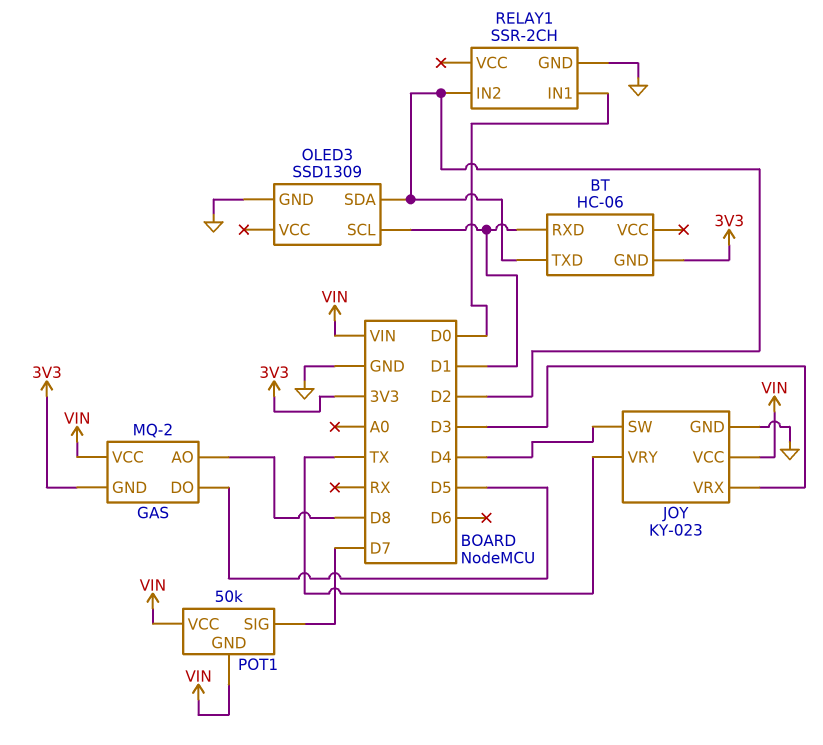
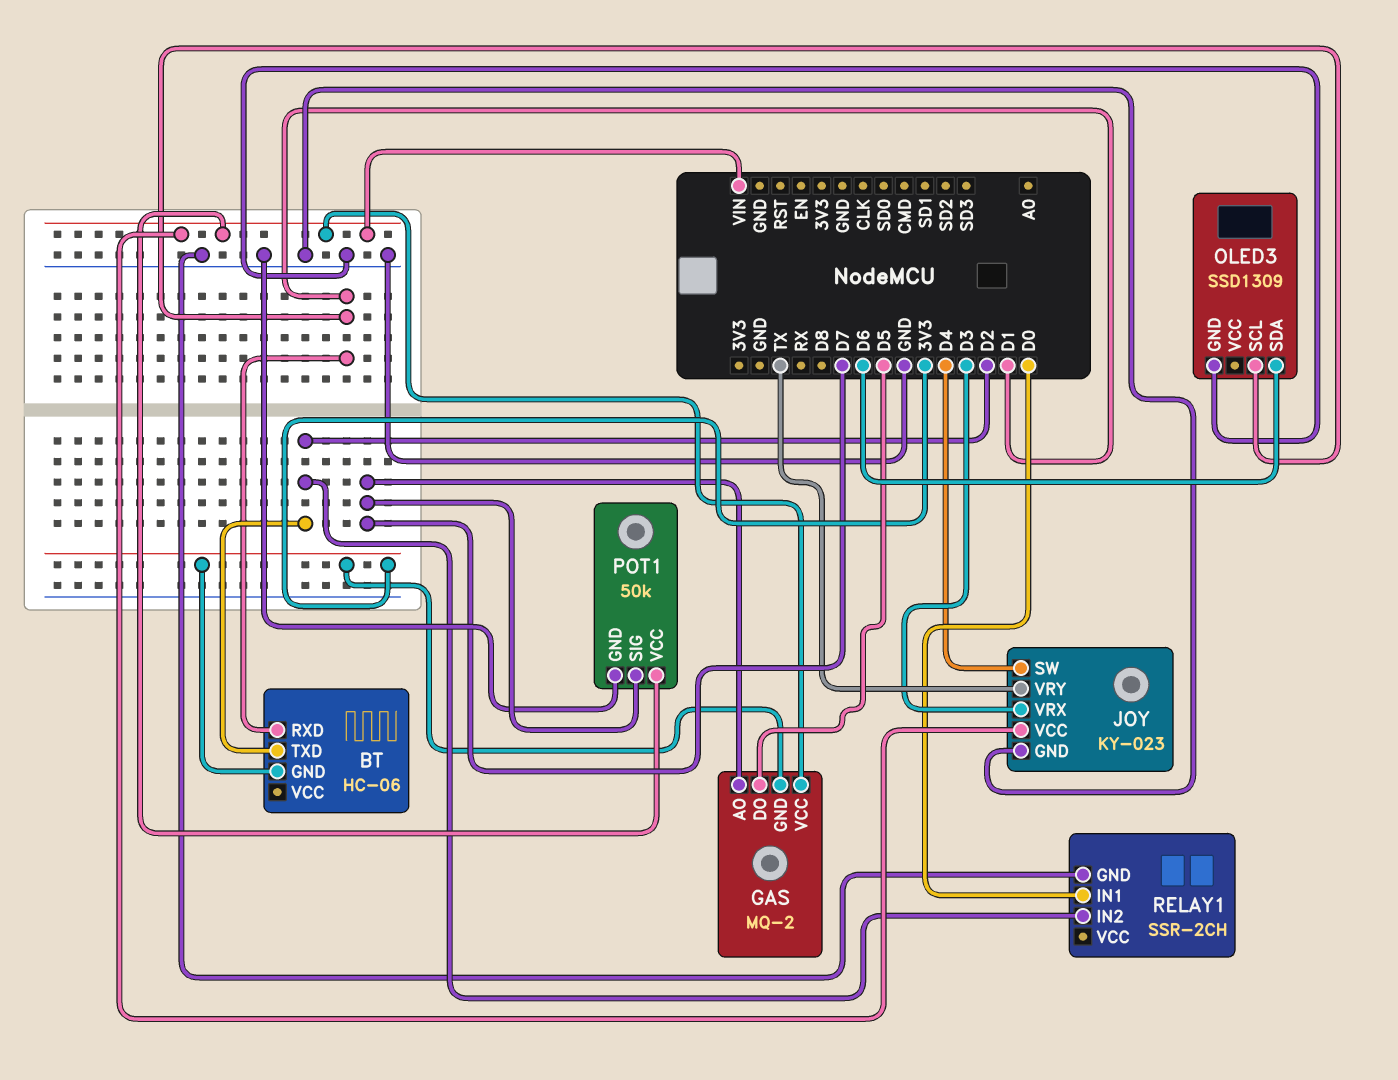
GAS pin AO: D8 -> D7
OLED3 pin SDA: D2 -> D6
POT1 pin GND: VIN -> GND

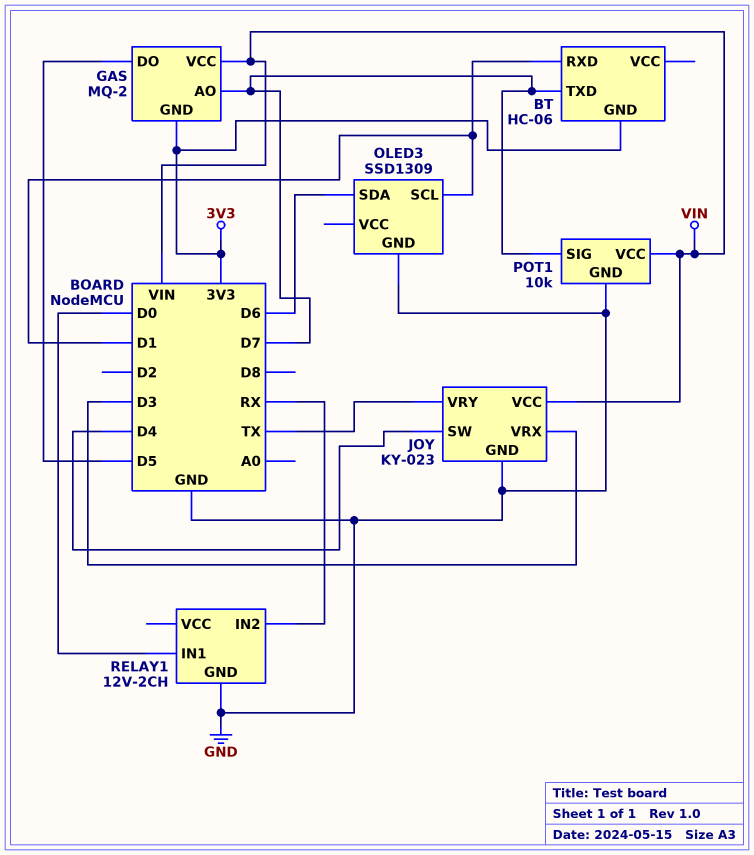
BT pin TXD: D2 -> D7
POT1: 50k -> 10k
RELAY1: SSR-2CH -> 12V-2CH
RELAY1 pin IN2: D2 -> RX

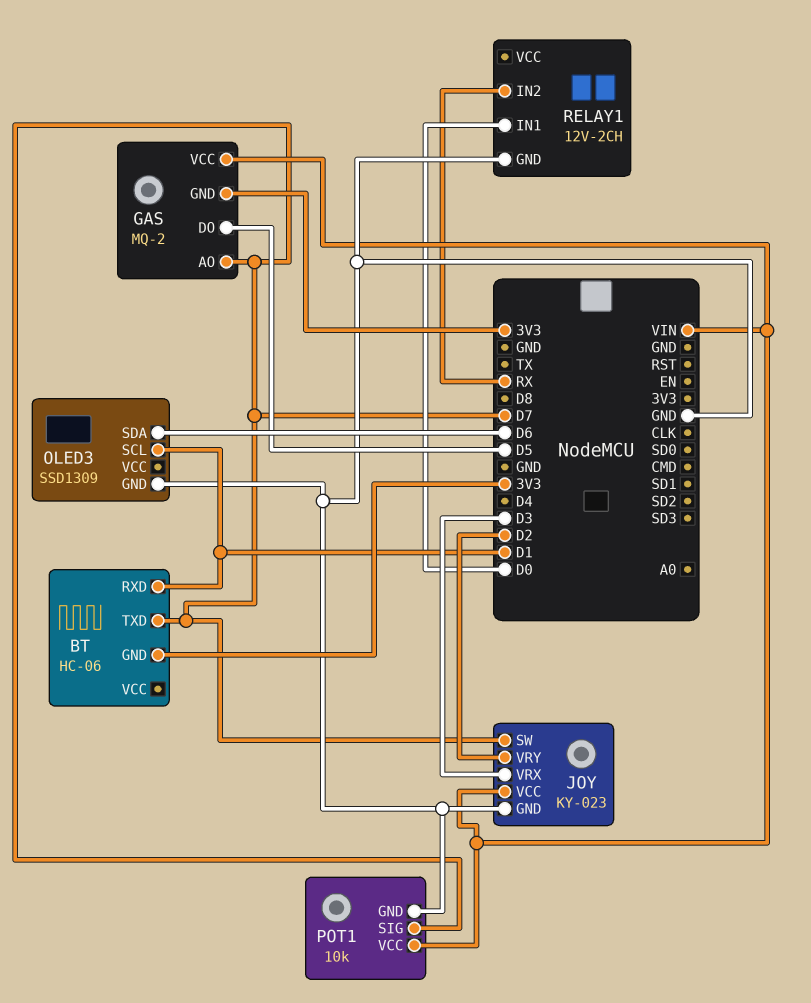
JOY pin SW: D4 -> D7
JOY pin VRY: TX -> D2

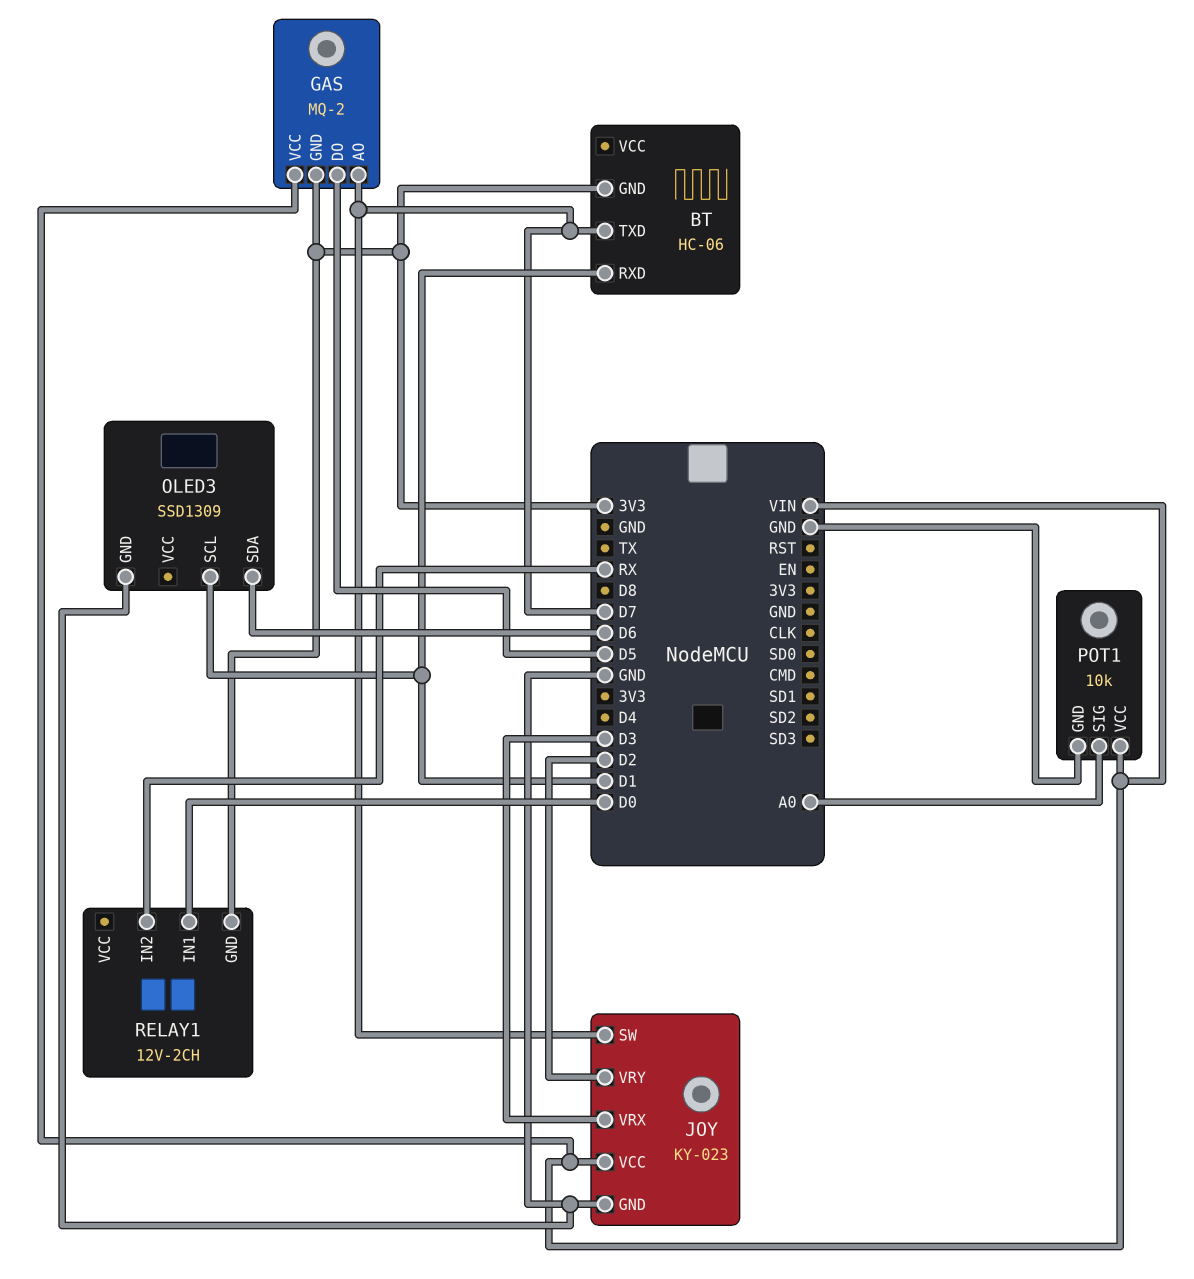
POT1 pin SIG: D7 -> A0
RELAY1 pin GND: GND -> 3V3

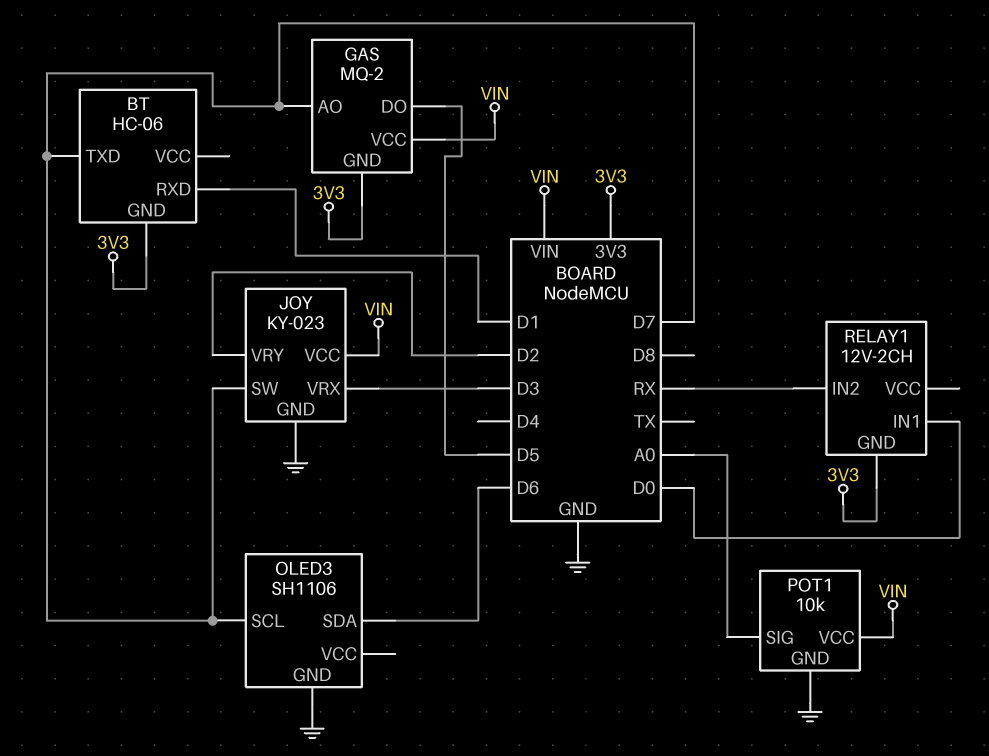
OLED3: SSD1309 -> SH1106
OLED3 pin SCL: D1 -> D7

